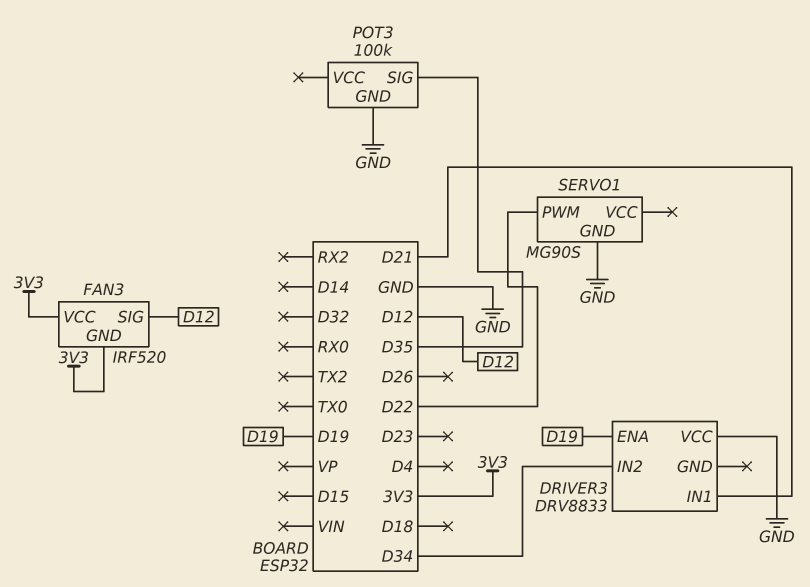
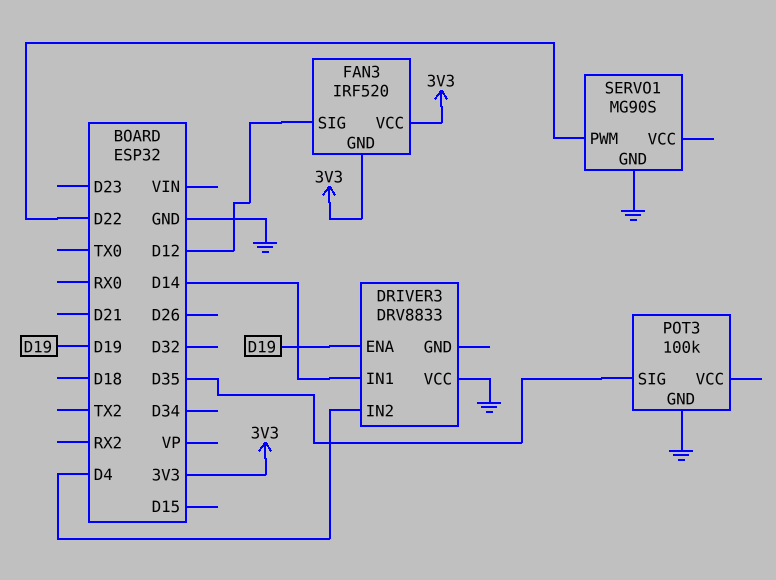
DRIVER3 pin IN1: D21 -> D14
DRIVER3 pin IN2: D34 -> D4

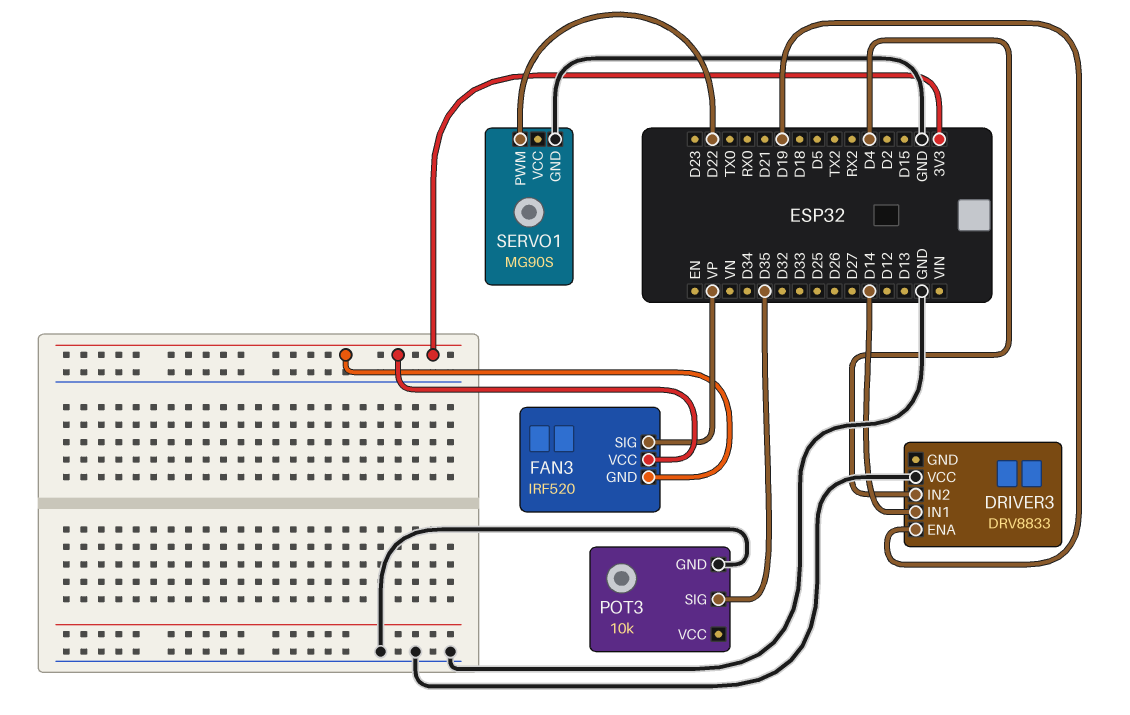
FAN3 pin SIG: D12 -> VP
POT3: 100k -> 10k

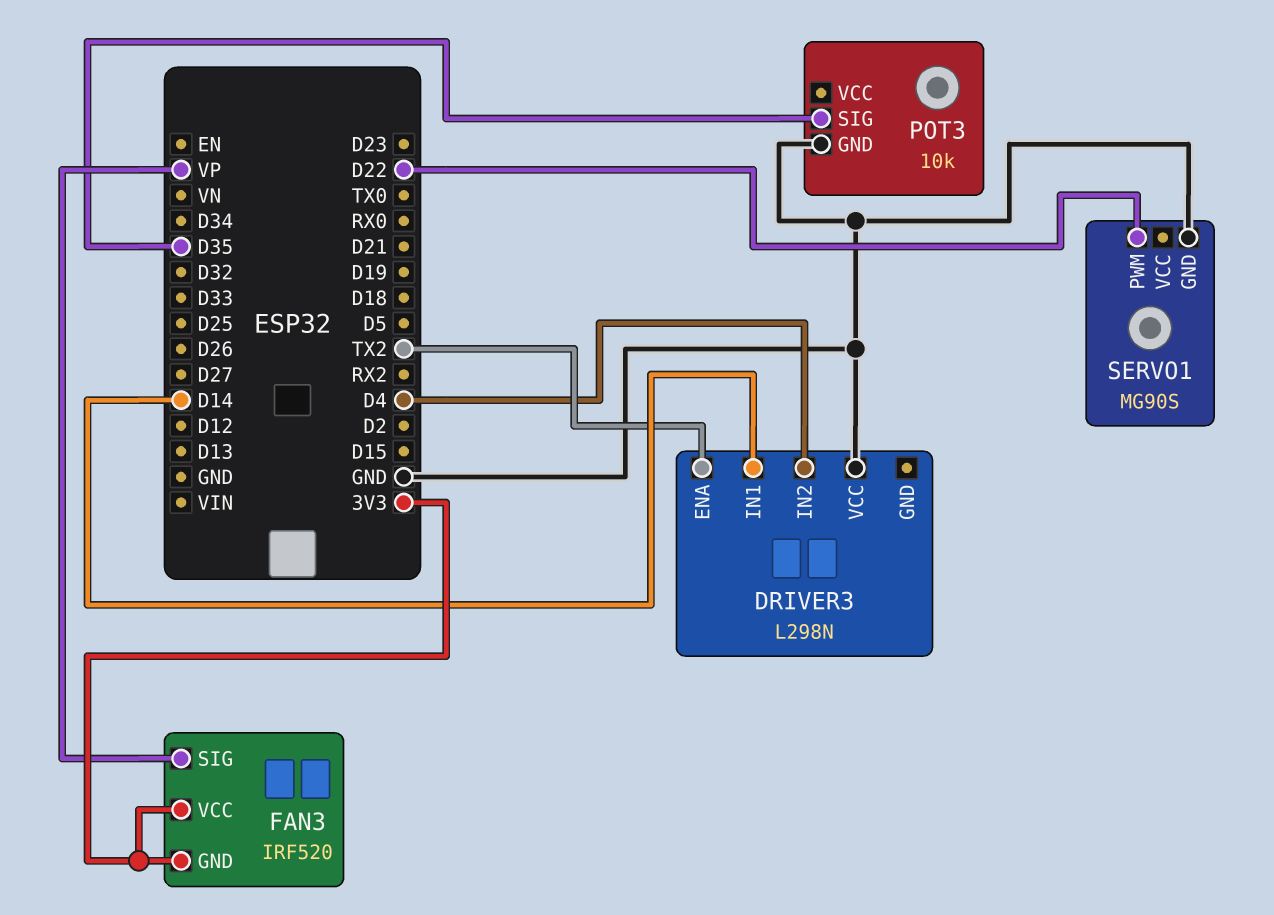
DRIVER3: DRV8833 -> L298N
DRIVER3 pin ENA: D19 -> TX2

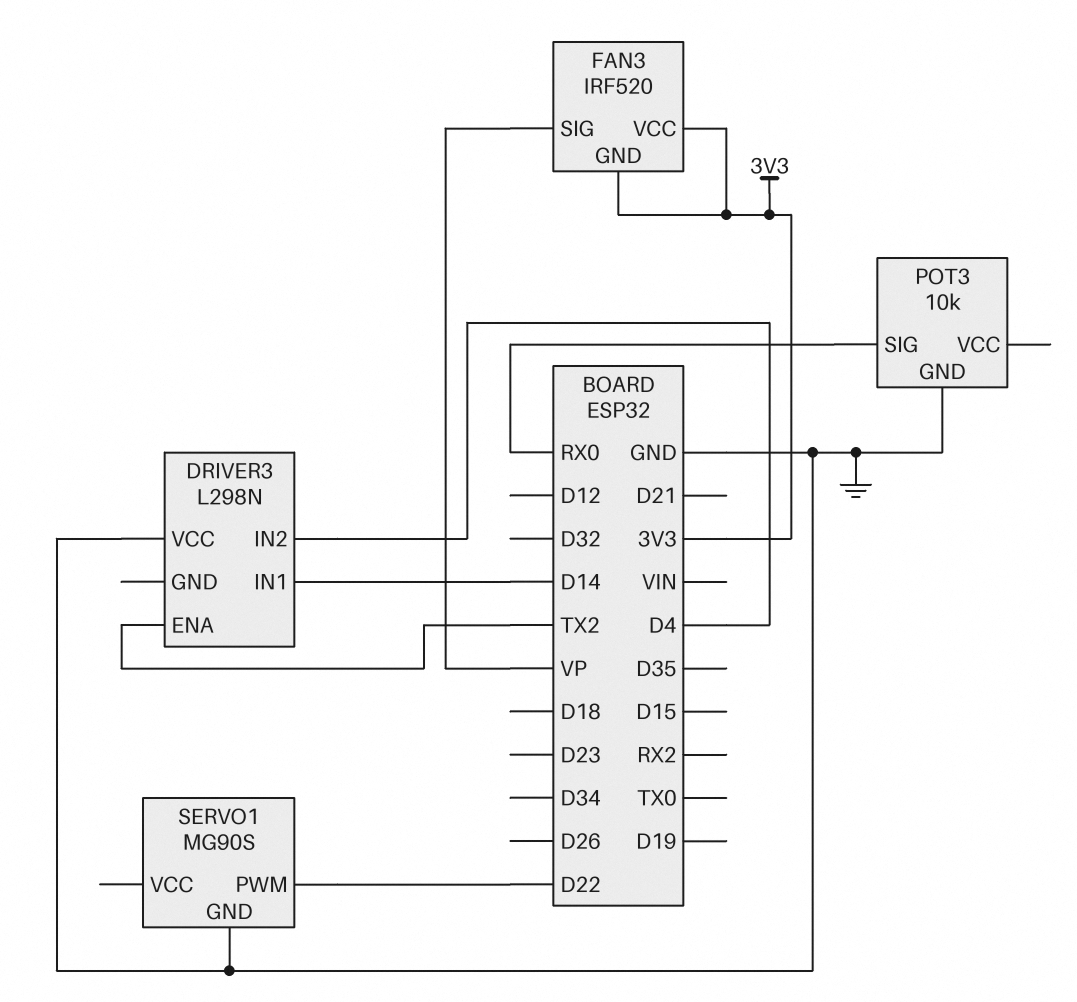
POT3 pin SIG: D35 -> RX0

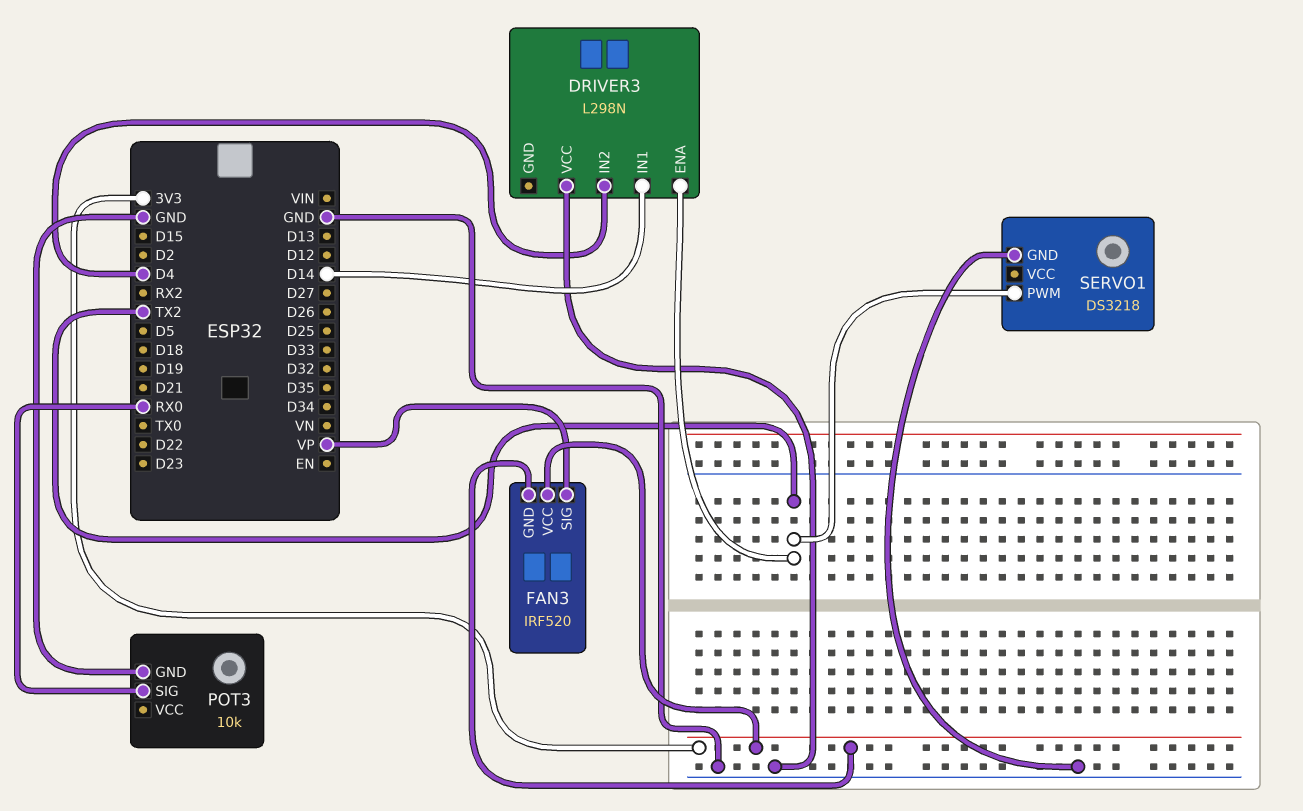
SERVO1: MG90S -> DS3218
SERVO1 pin PWM: D22 -> TX2

